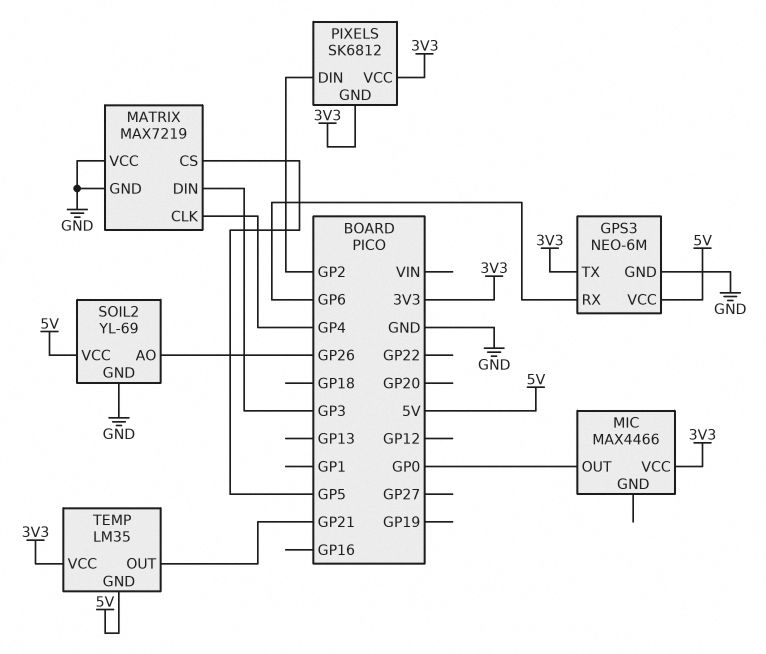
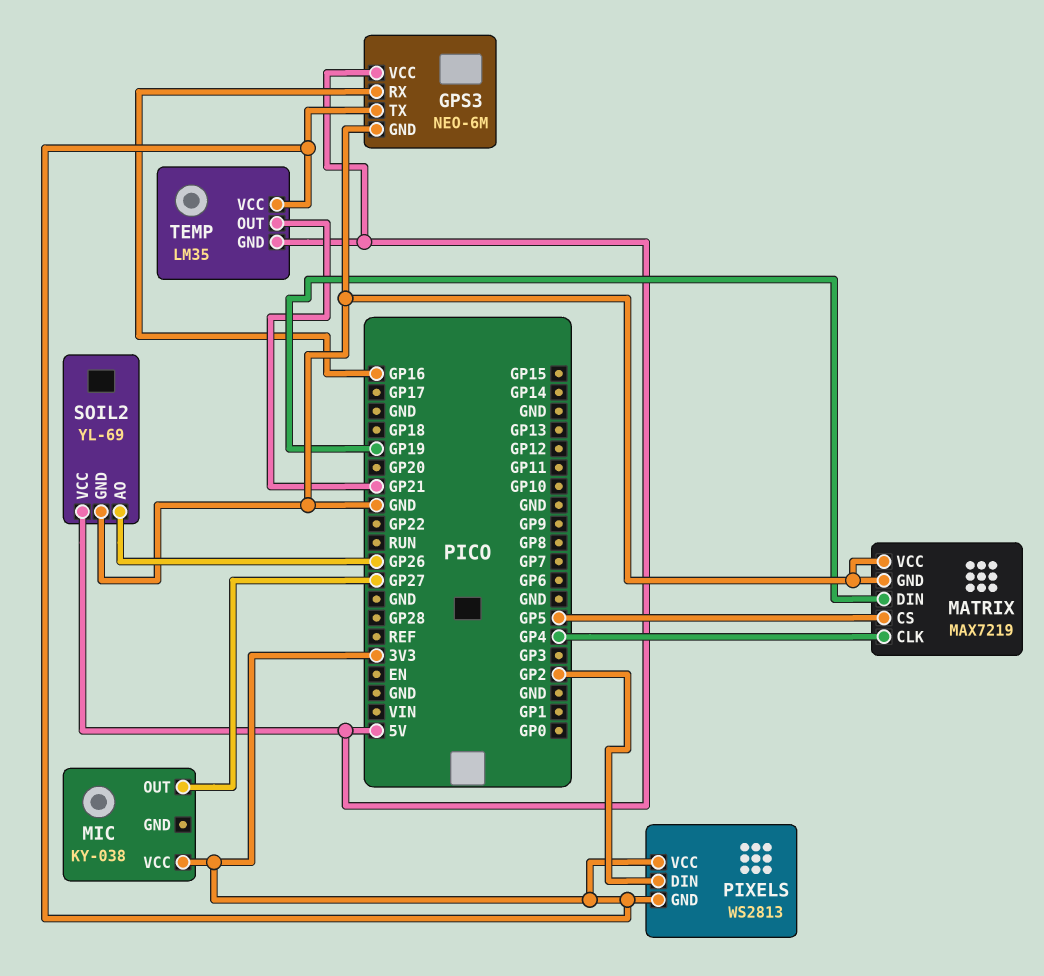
GPS3 pin RX: GP6 -> GP16
MATRIX pin DIN: GP3 -> GP19
MIC: MAX4466 -> KY-038
MIC pin OUT: GP0 -> GP27
PIXELS: SK6812 -> WS2813

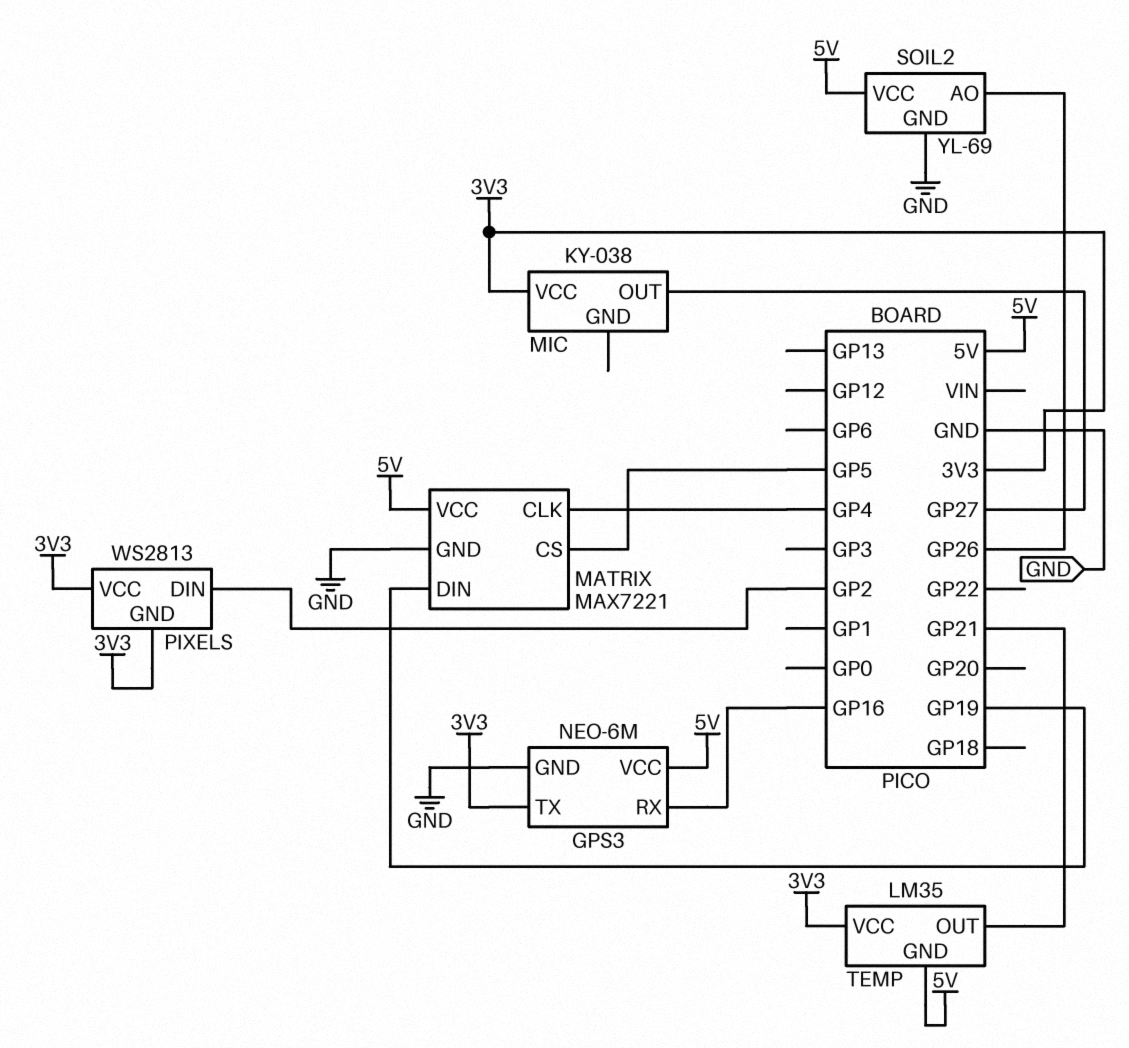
MATRIX: MAX7219 -> MAX7221
MATRIX pin VCC: GND -> 5V

